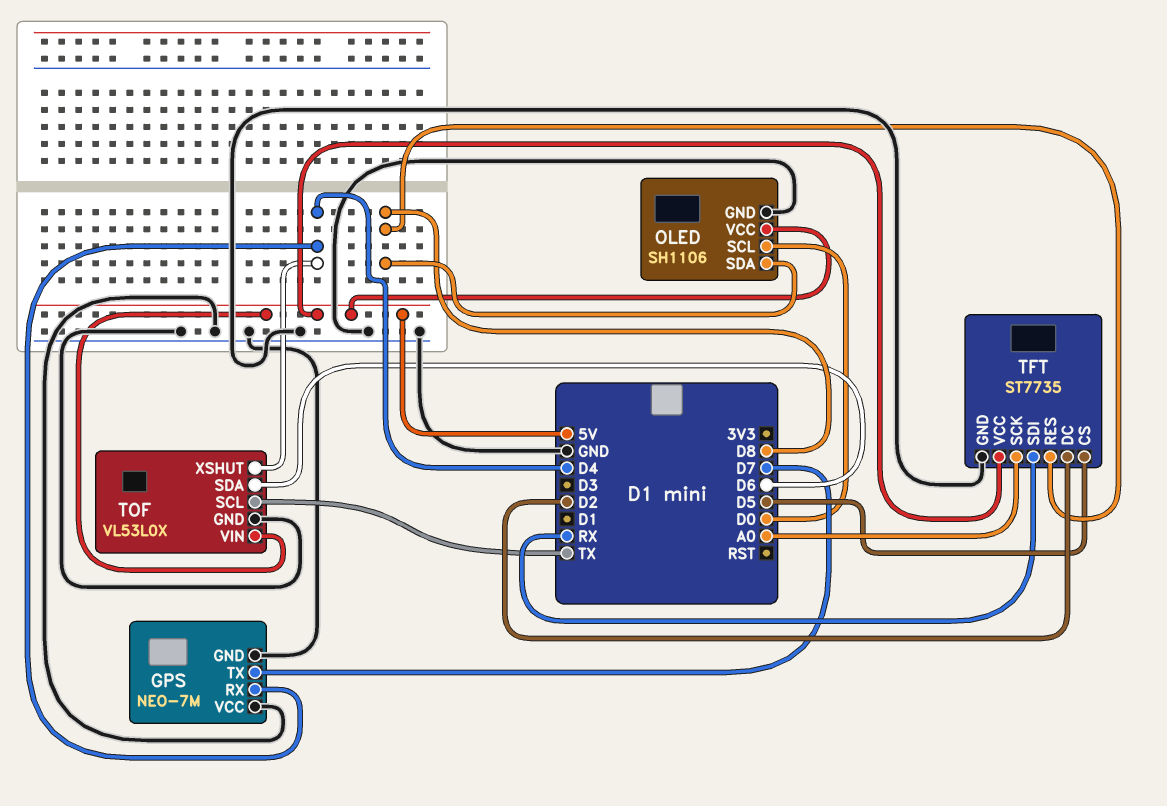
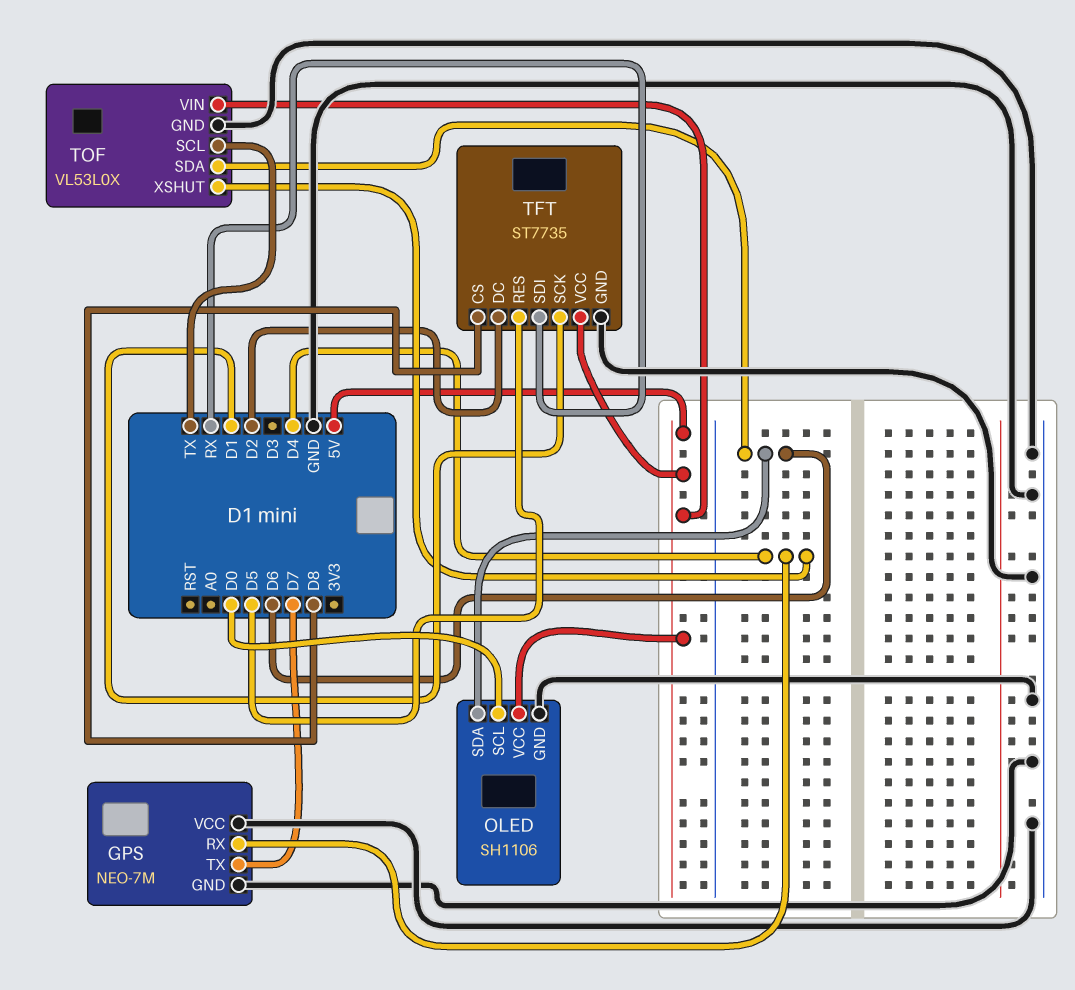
OLED pin SDA: D8 -> D6
TFT pin CS: D5 -> D8
TFT pin RES: D8 -> D5
TFT pin SCK: A0 -> D1

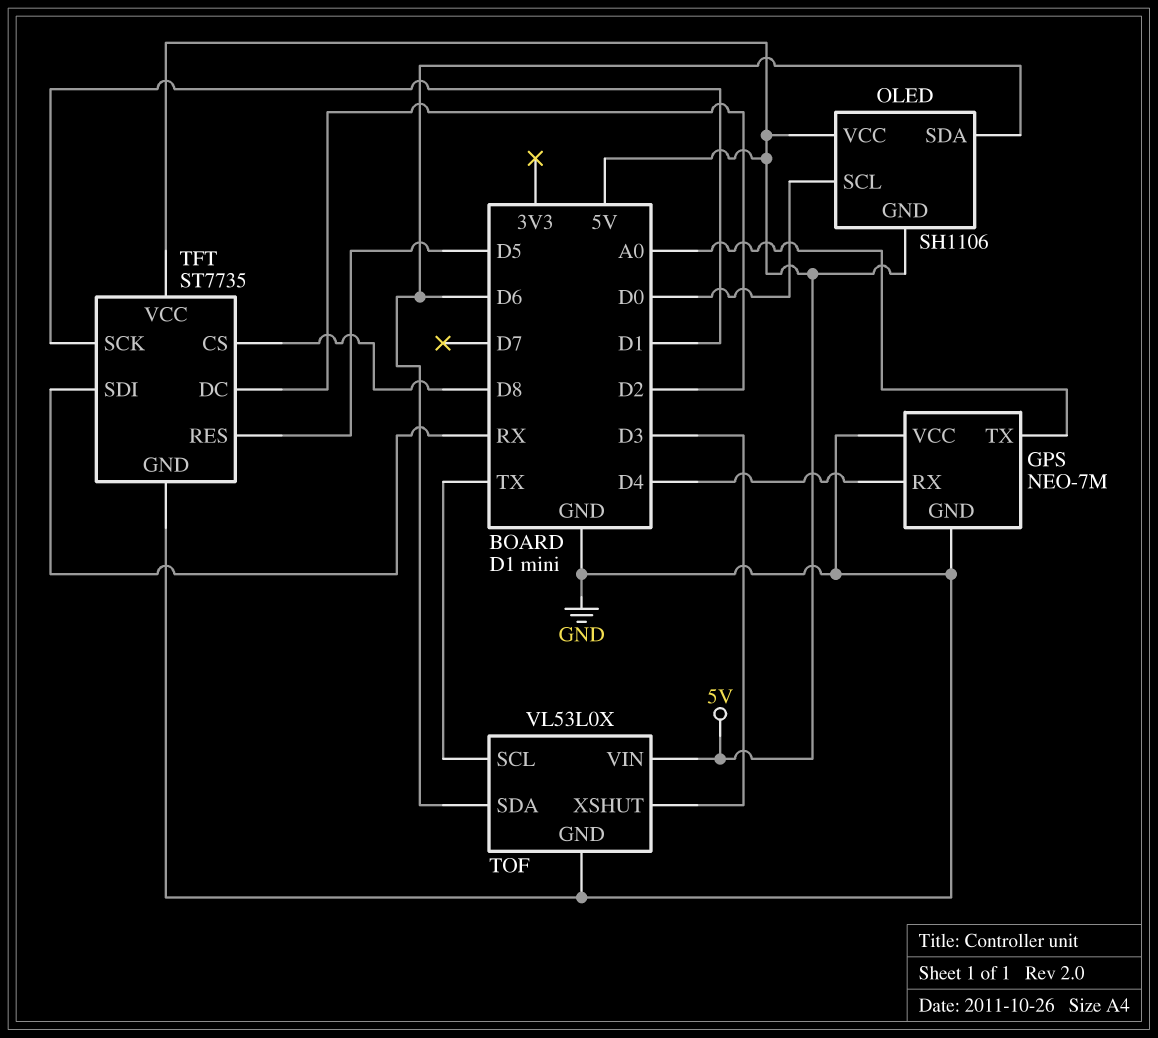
GPS pin TX: D7 -> A0
OLED pin GND: GND -> 5V
TOF pin XSHUT: D4 -> D3

